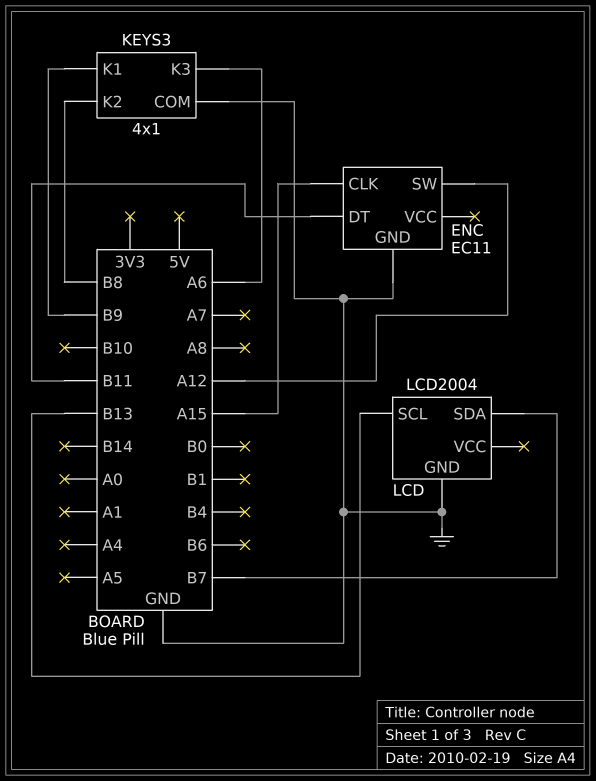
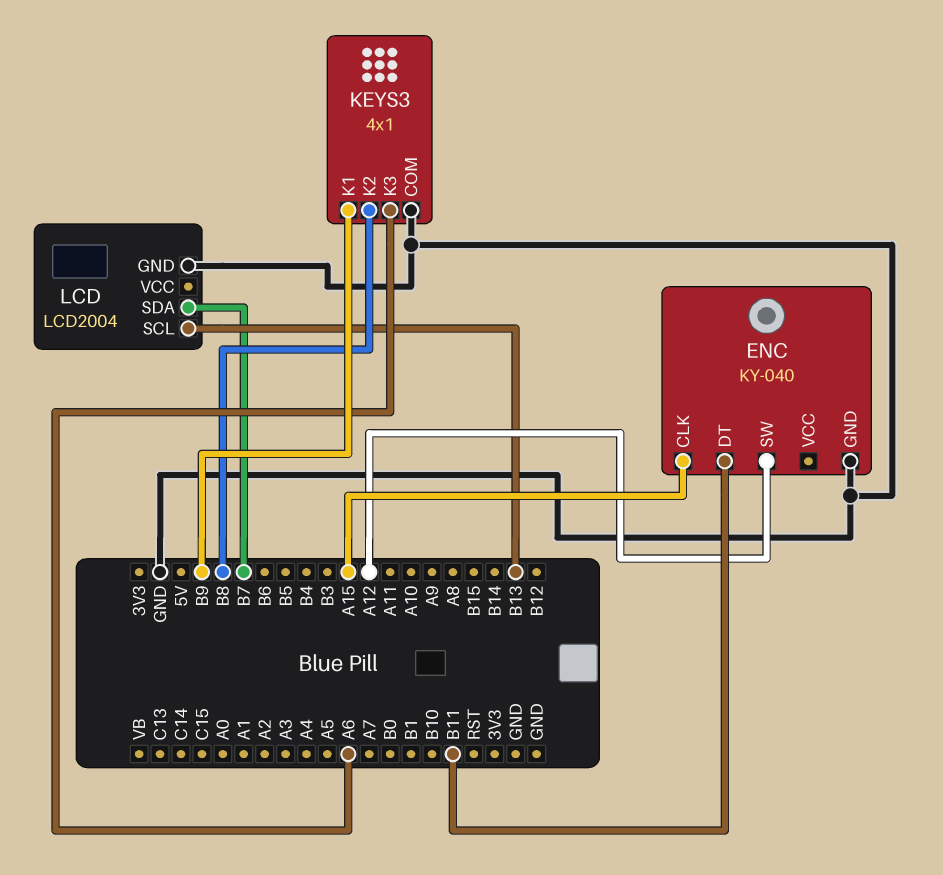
ENC: EC11 -> KY-040

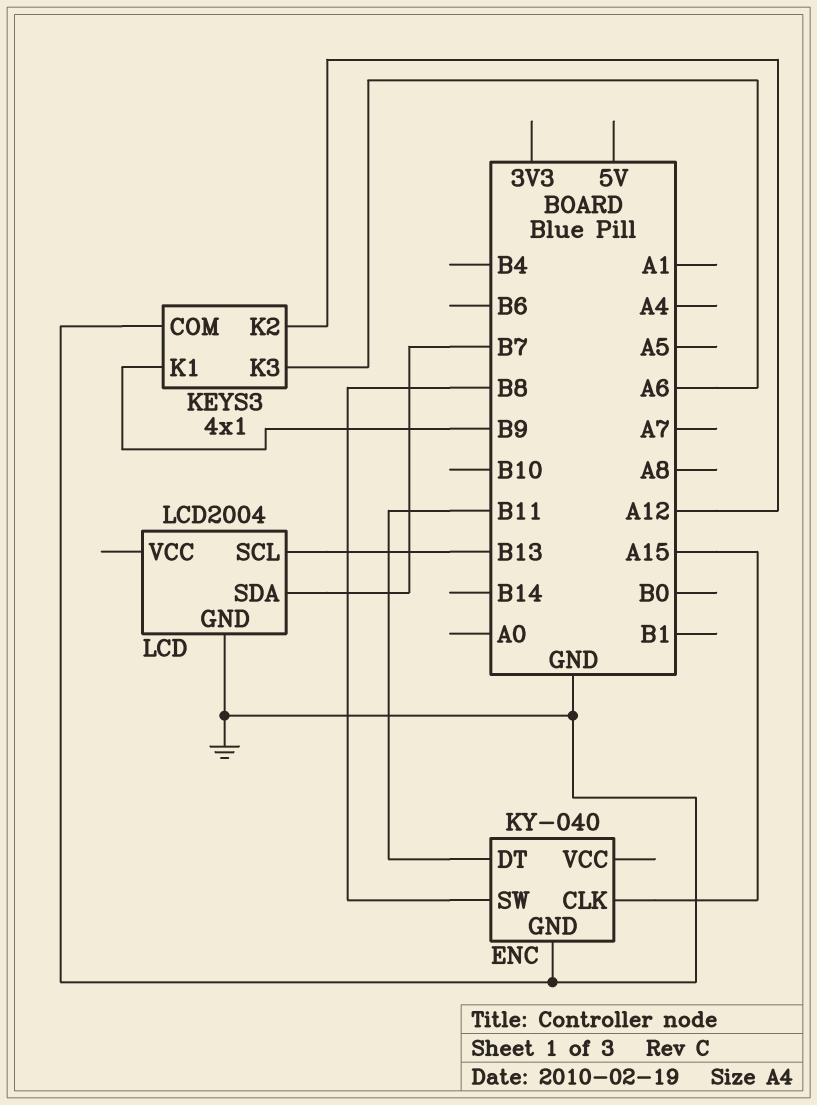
ENC pin SW: A12 -> B8
KEYS3 pin K2: B8 -> A12

